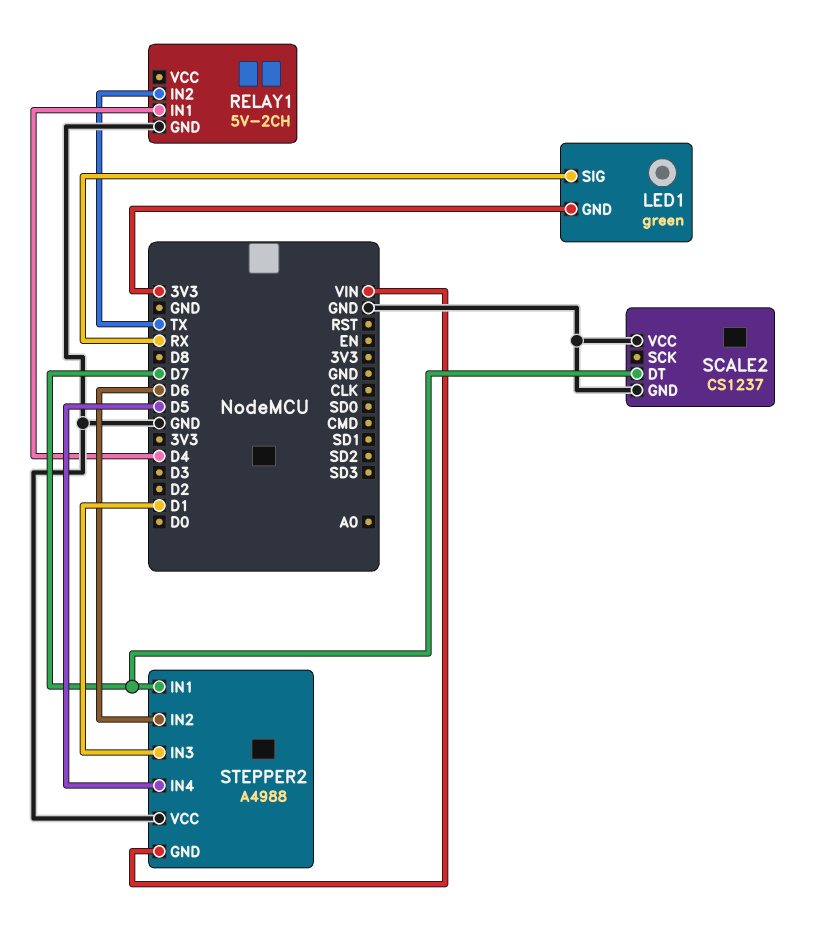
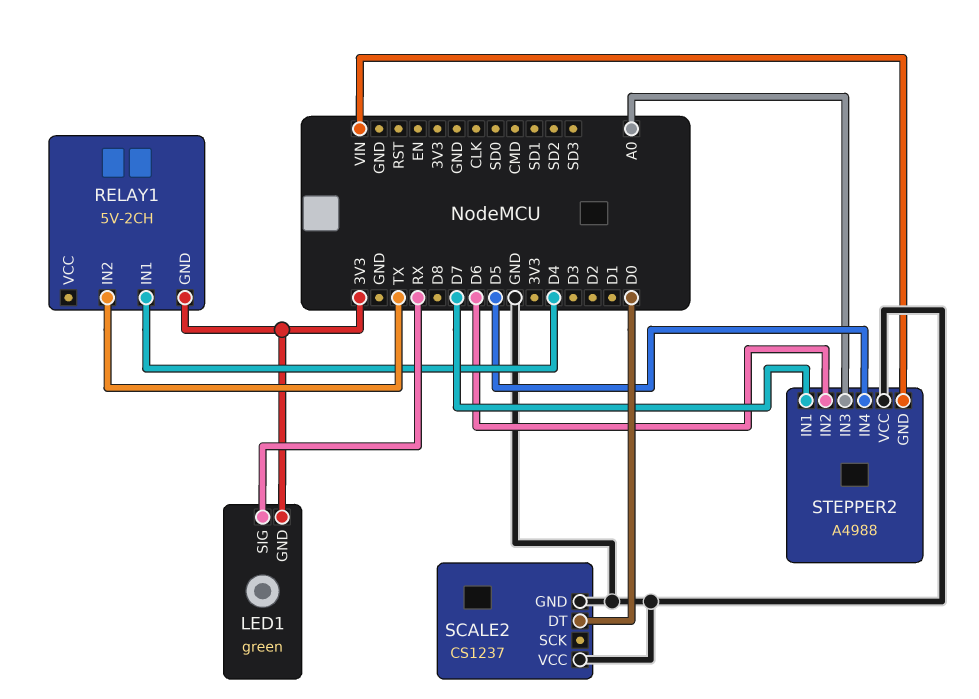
RELAY1 pin GND: GND -> 3V3
SCALE2 pin DT: D7 -> D0
STEPPER2 pin IN3: D1 -> A0

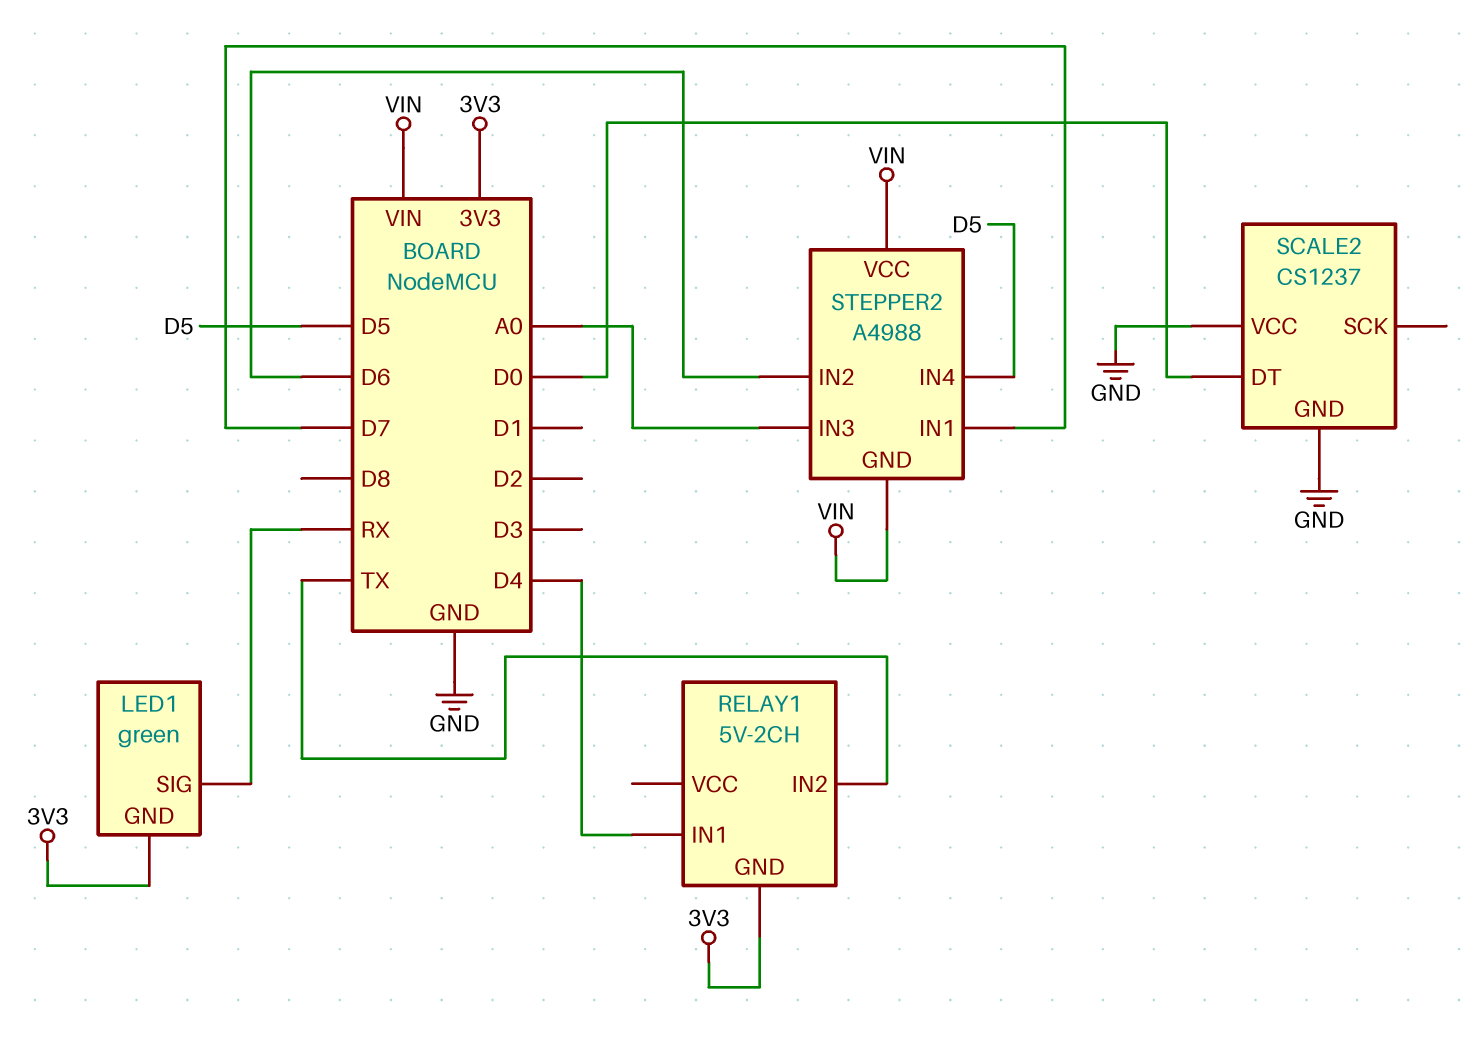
STEPPER2 pin VCC: GND -> VIN

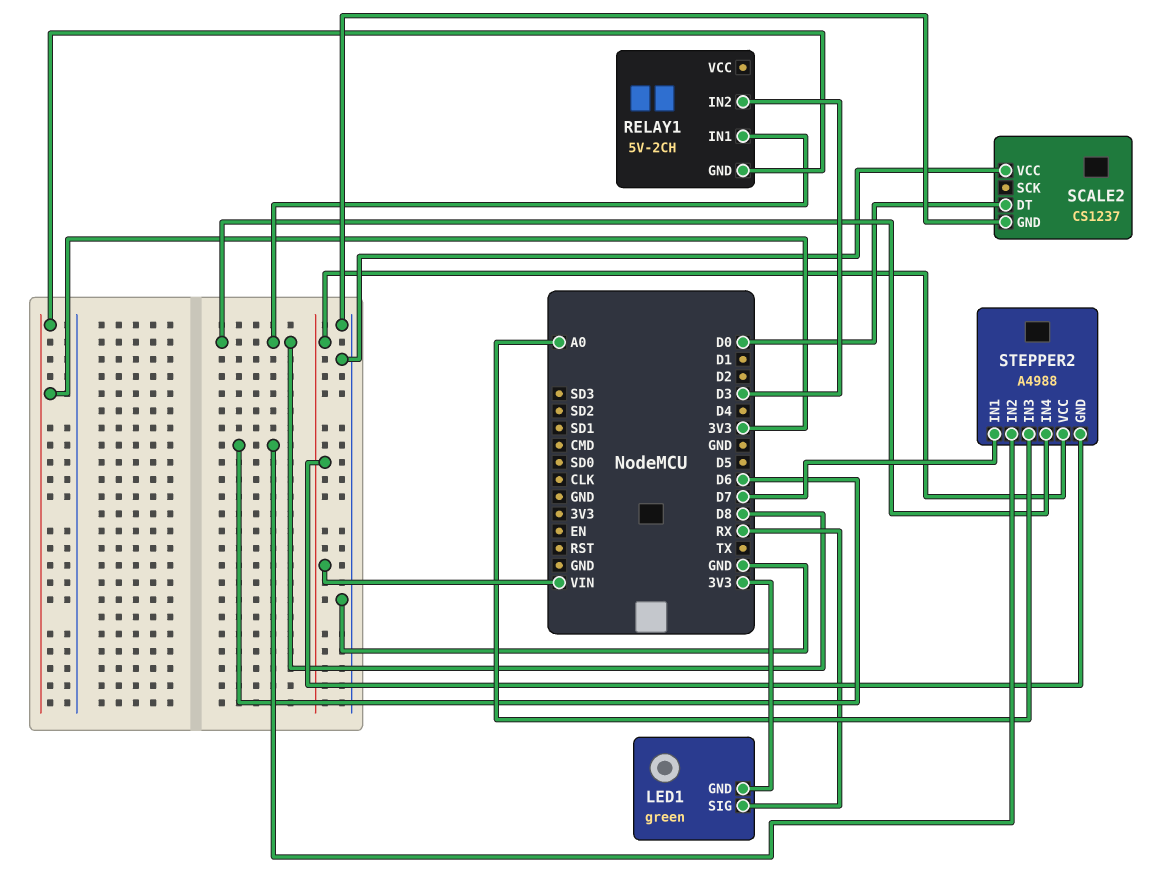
RELAY1 pin IN1: D4 -> D8
RELAY1 pin IN2: TX -> D3
STEPPER2 pin IN4: D5 -> D8

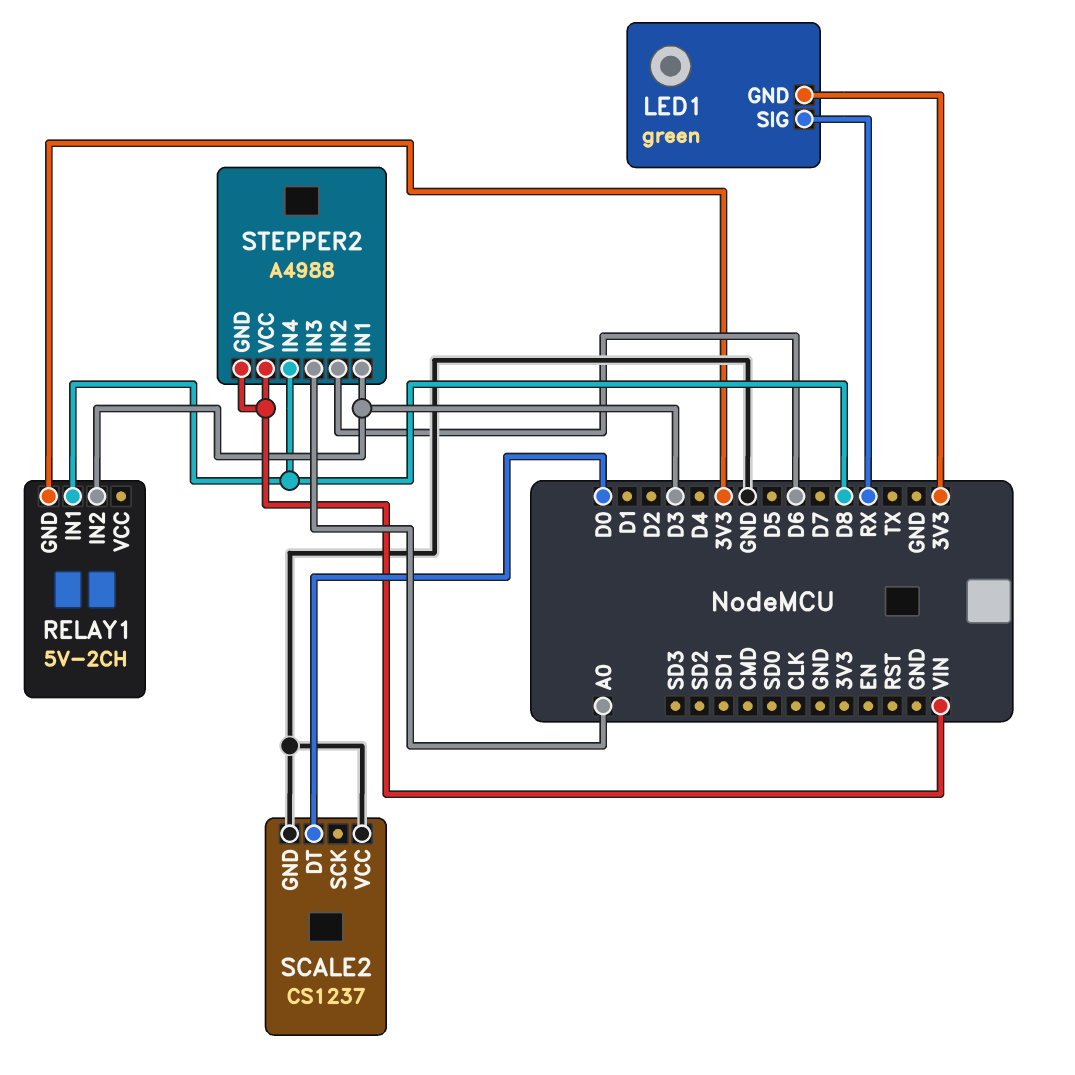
STEPPER2 pin IN1: D7 -> D3

